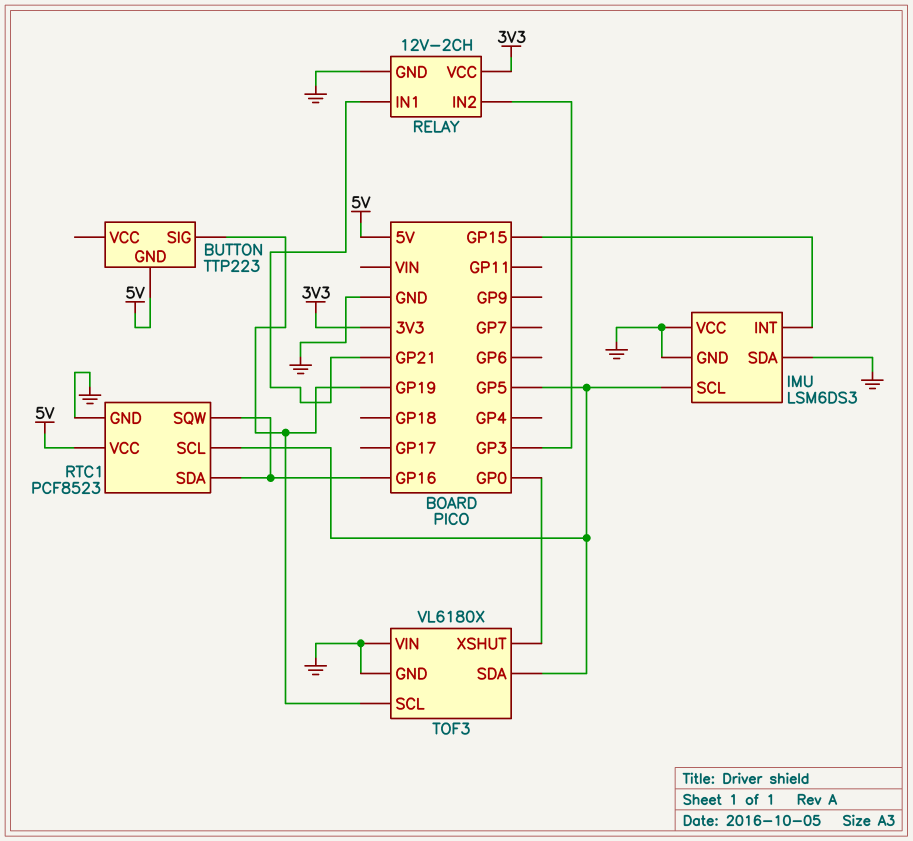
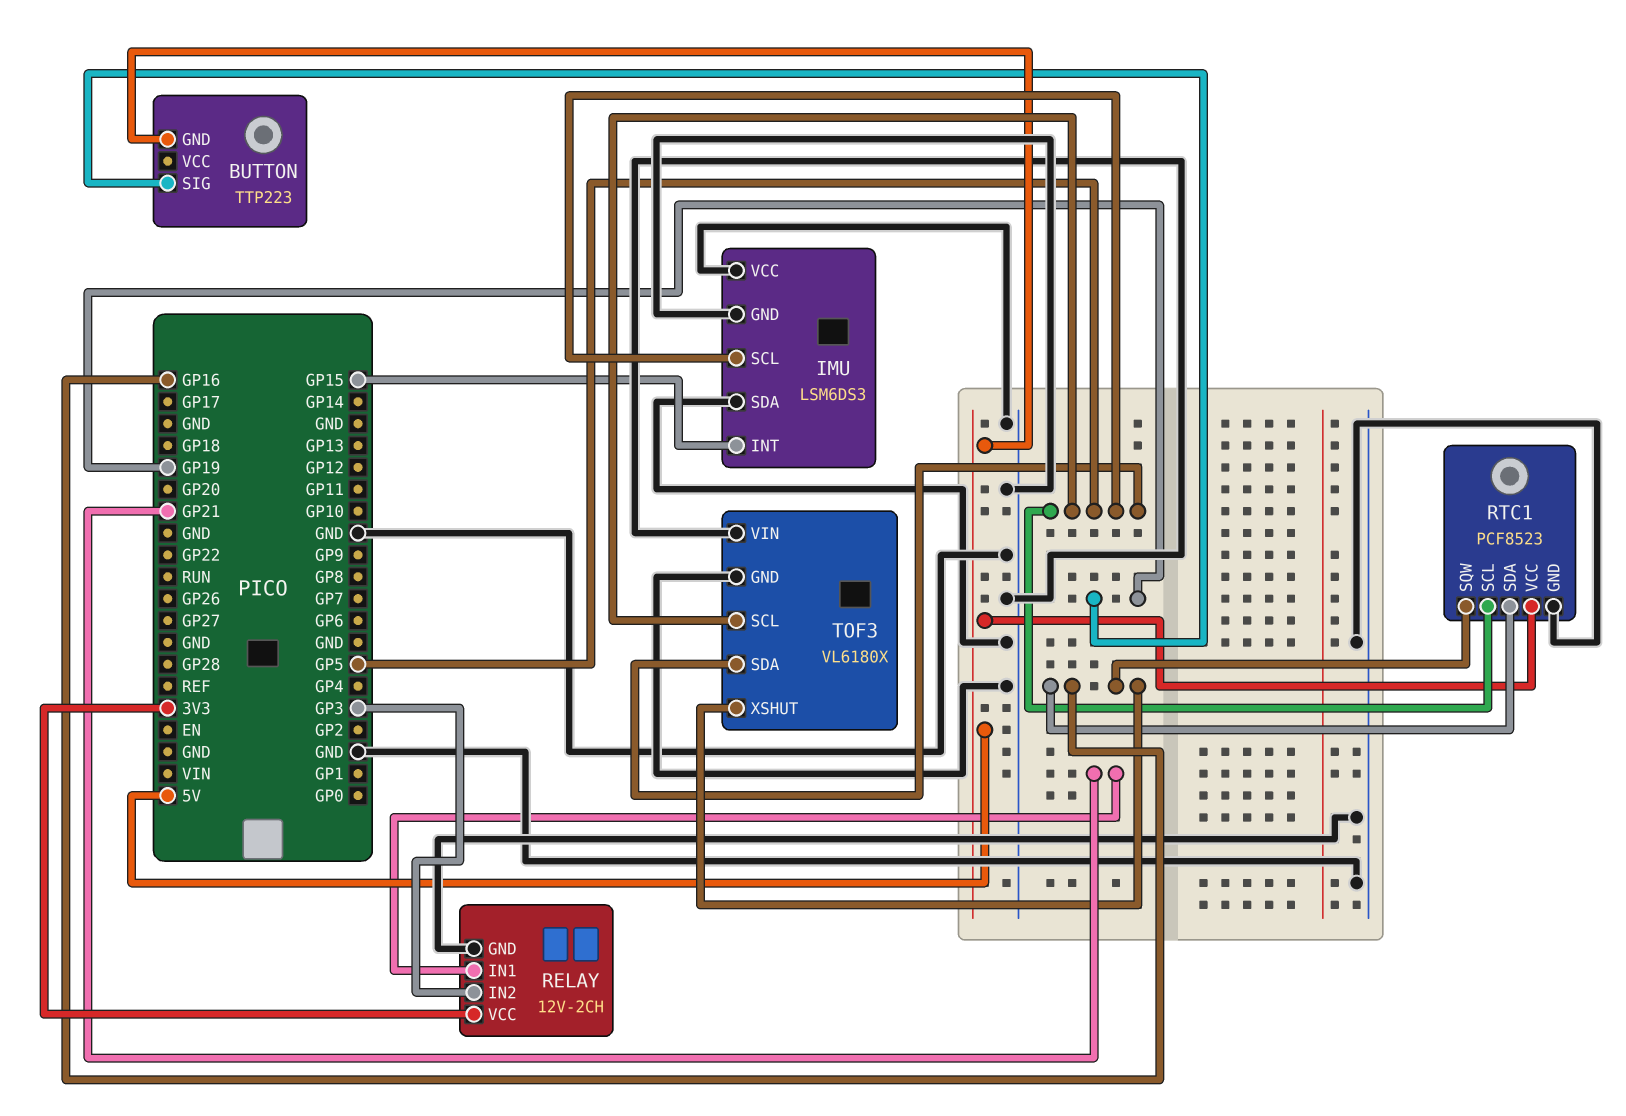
TOF3 pin SCL: GP19 -> GP5
TOF3 pin XSHUT: GP0 -> GP16

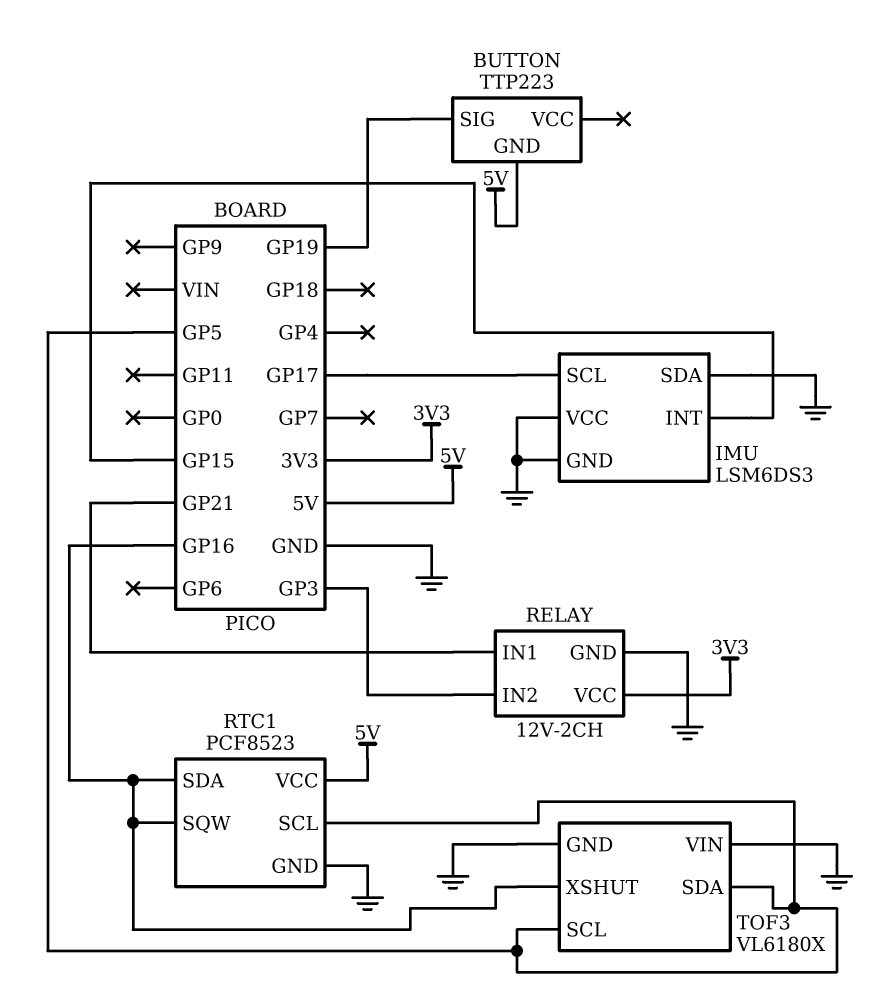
IMU pin SCL: GP5 -> GP17

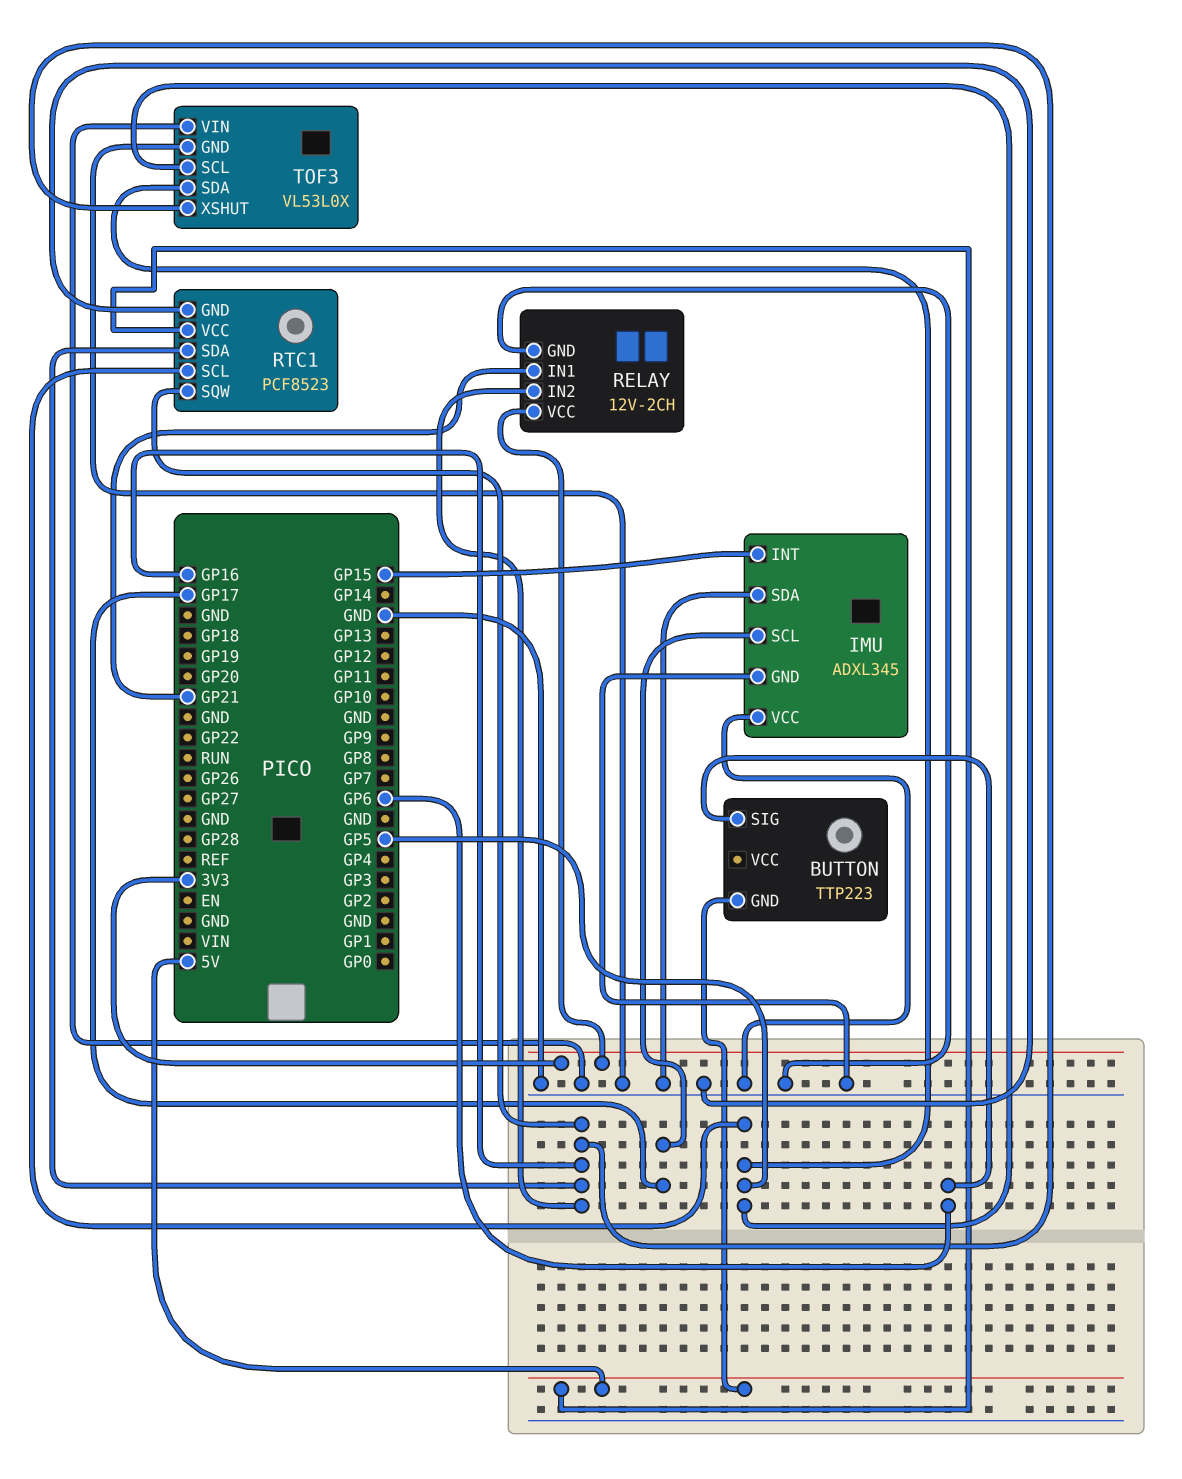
BUTTON pin SIG: GP19 -> GP6
IMU: LSM6DS3 -> ADXL345
RELAY pin IN2: GP3 -> GP16
TOF3: VL6180X -> VL53L0X

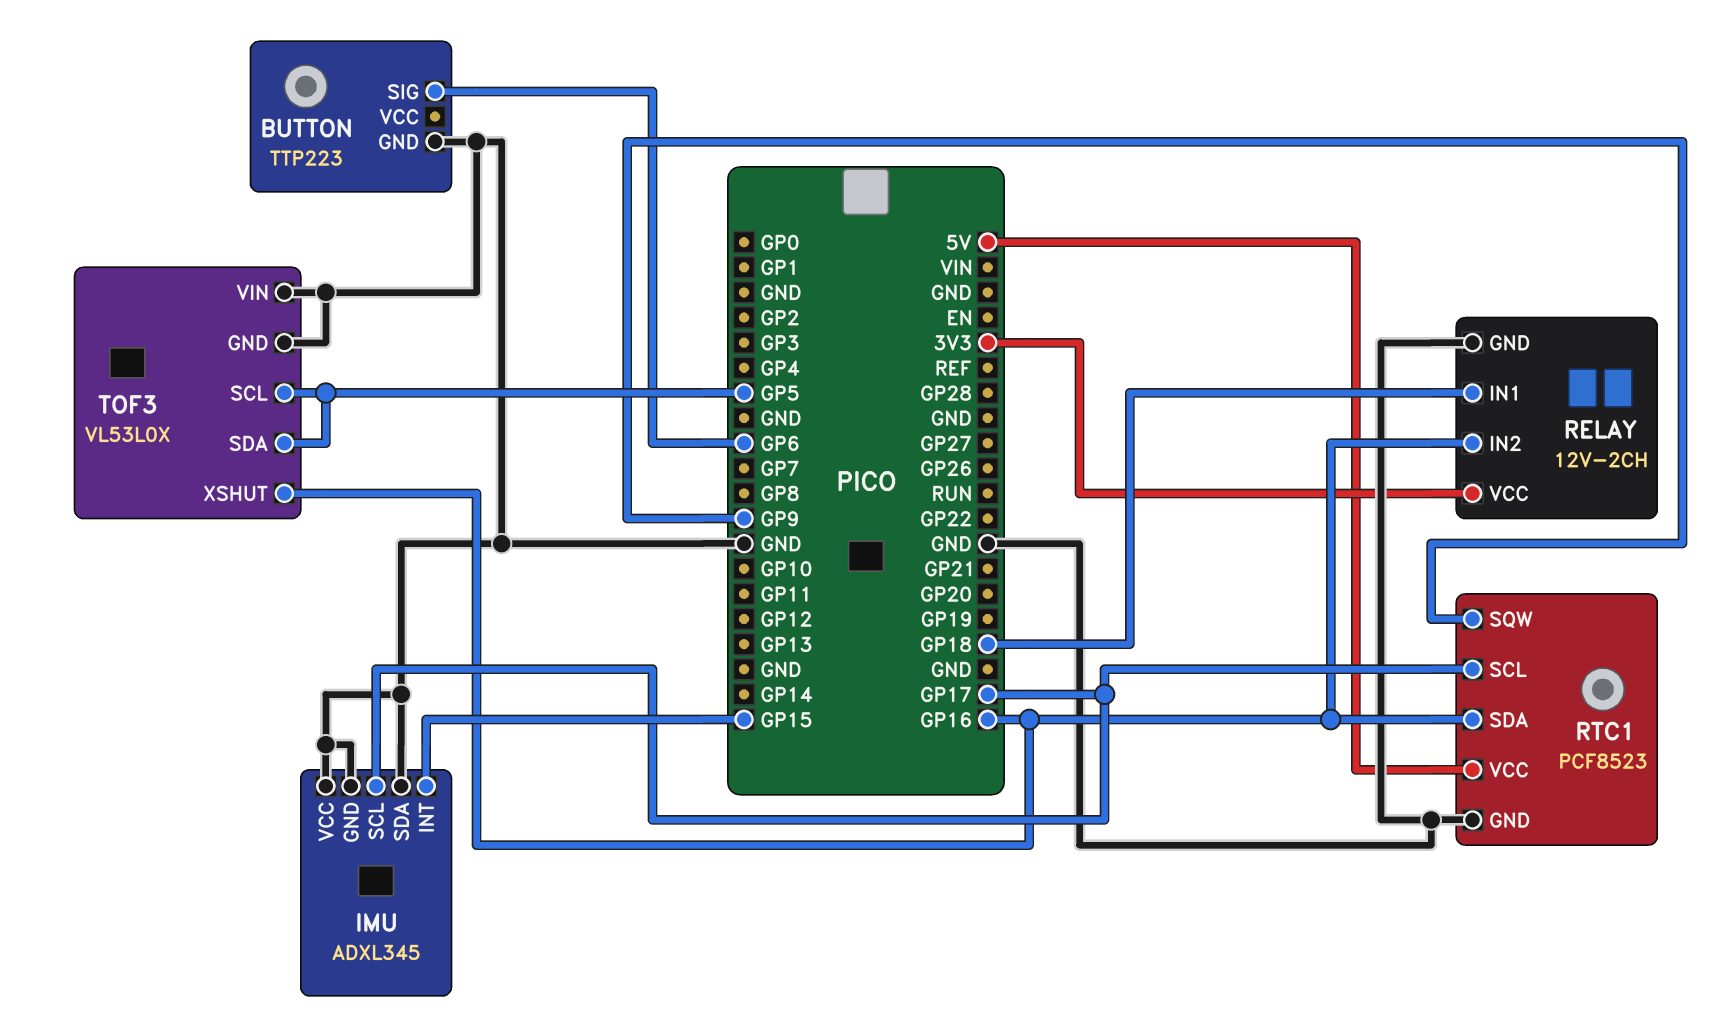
BUTTON pin GND: 5V -> GND
RELAY pin IN1: GP21 -> GP18
RTC1 pin SCL: GP5 -> GP17
RTC1 pin SQW: GP16 -> GP9

